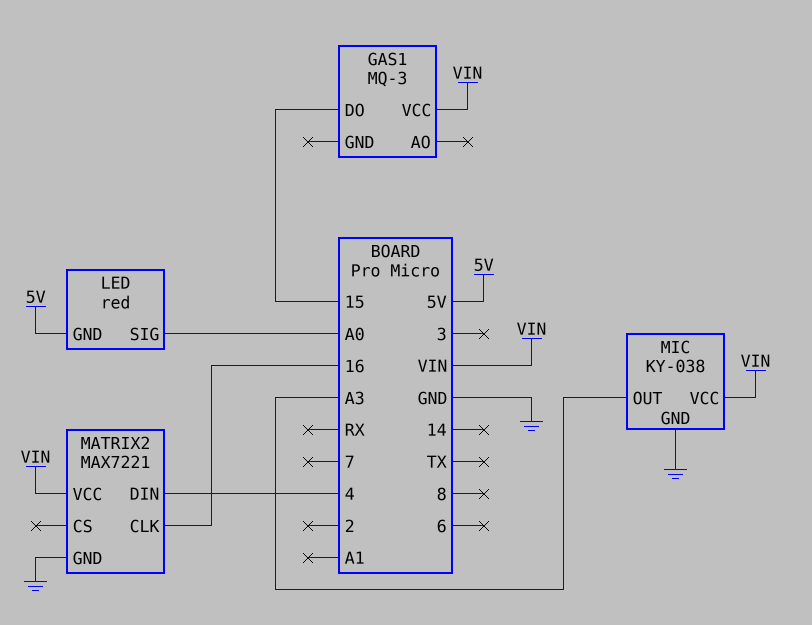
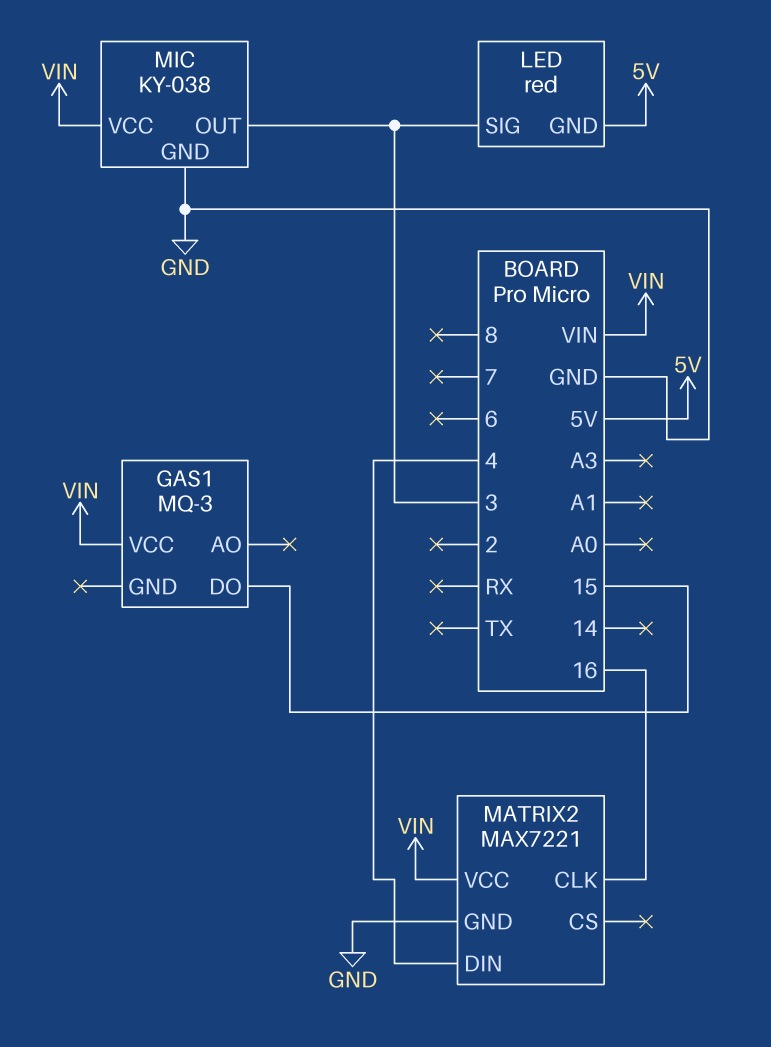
LED pin SIG: A0 -> 3
MIC pin OUT: A3 -> 3

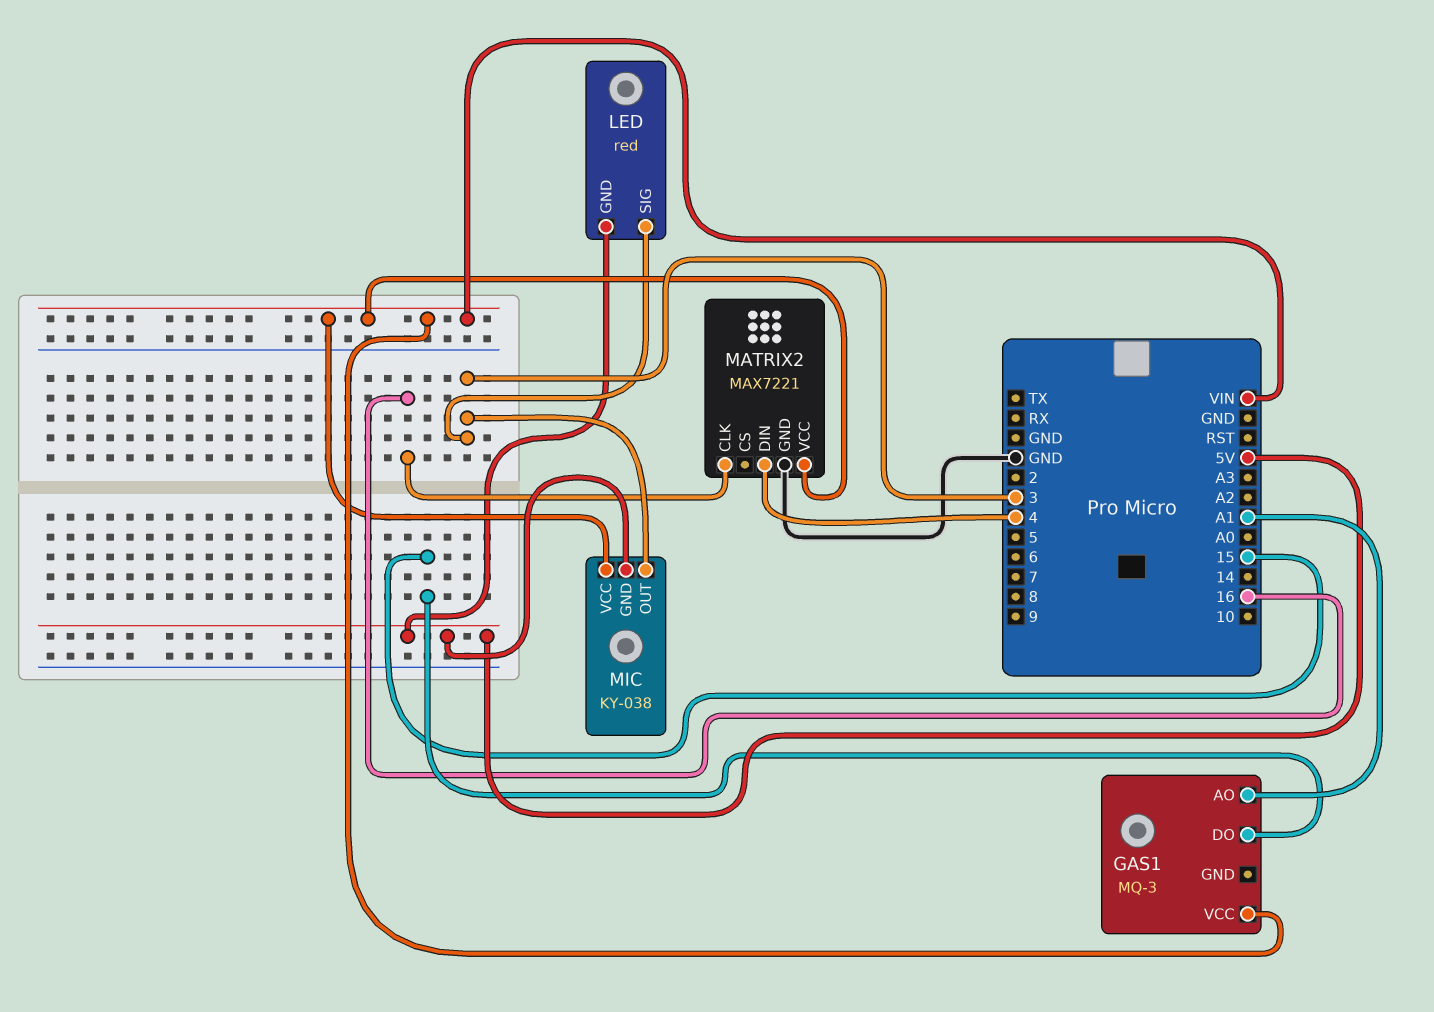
GAS1 pin AO: none -> A1
MIC pin GND: GND -> 5V

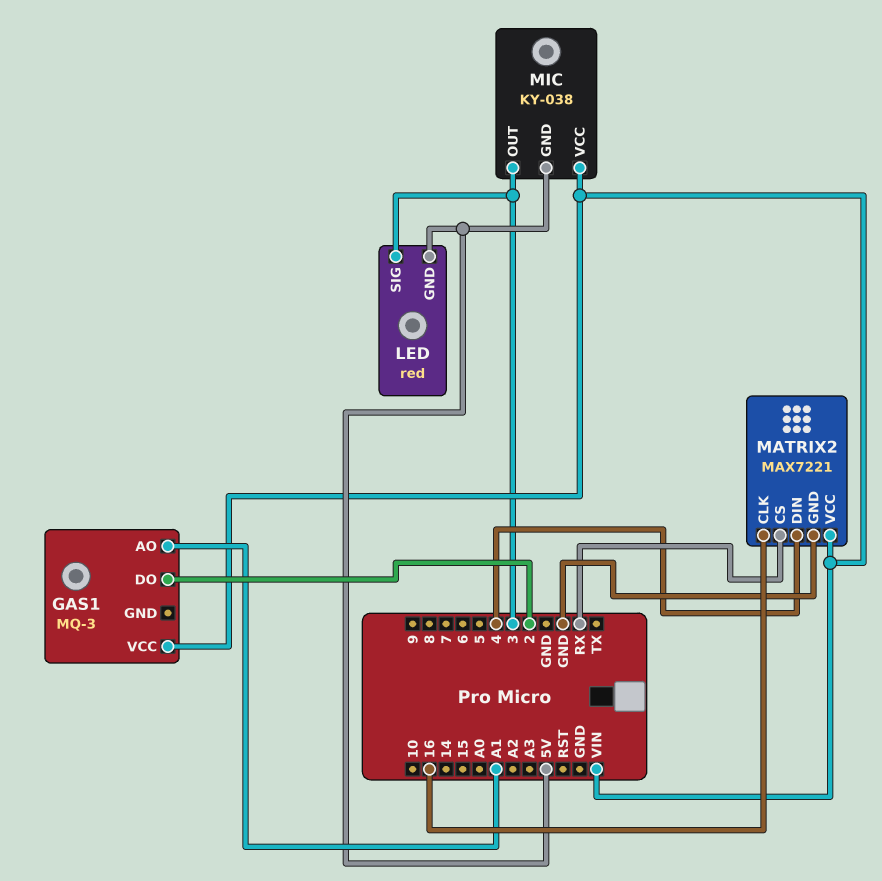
GAS1 pin DO: 15 -> 2
MATRIX2 pin CS: none -> RX

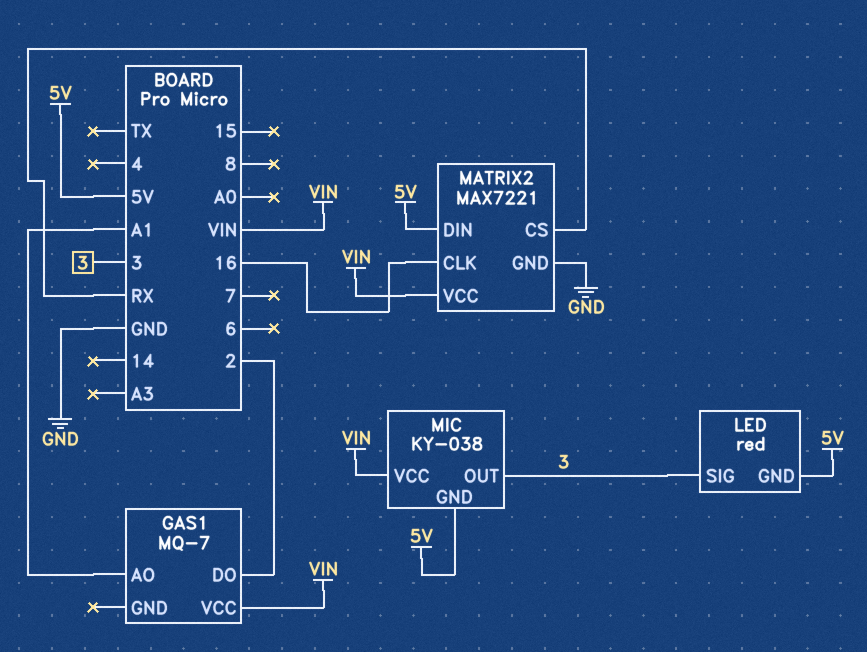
GAS1: MQ-3 -> MQ-7
MATRIX2 pin DIN: 4 -> 5V

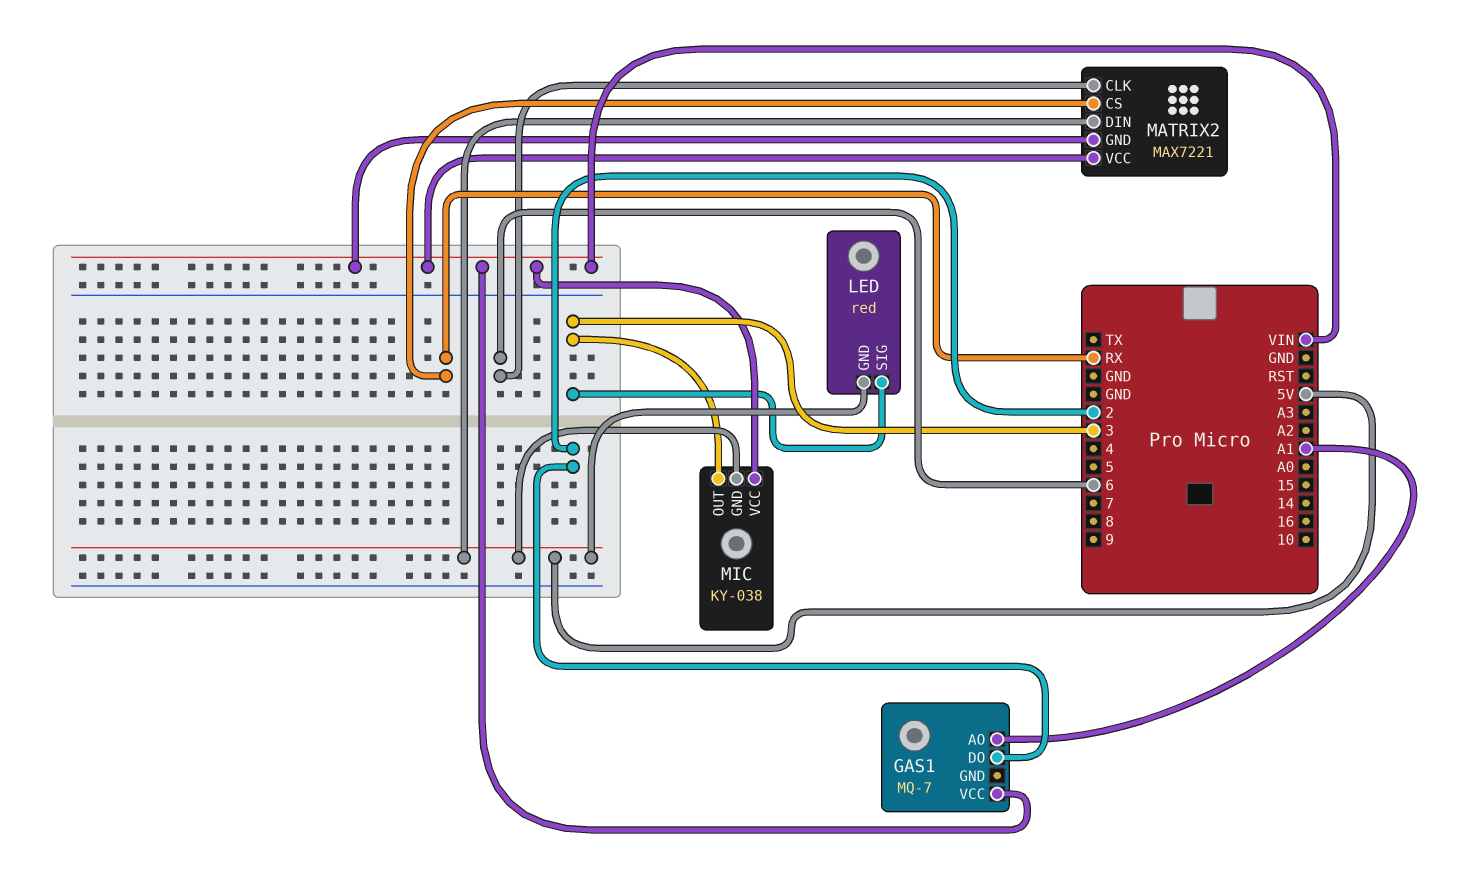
MATRIX2 pin CLK: 16 -> 6
MATRIX2 pin GND: GND -> VIN

